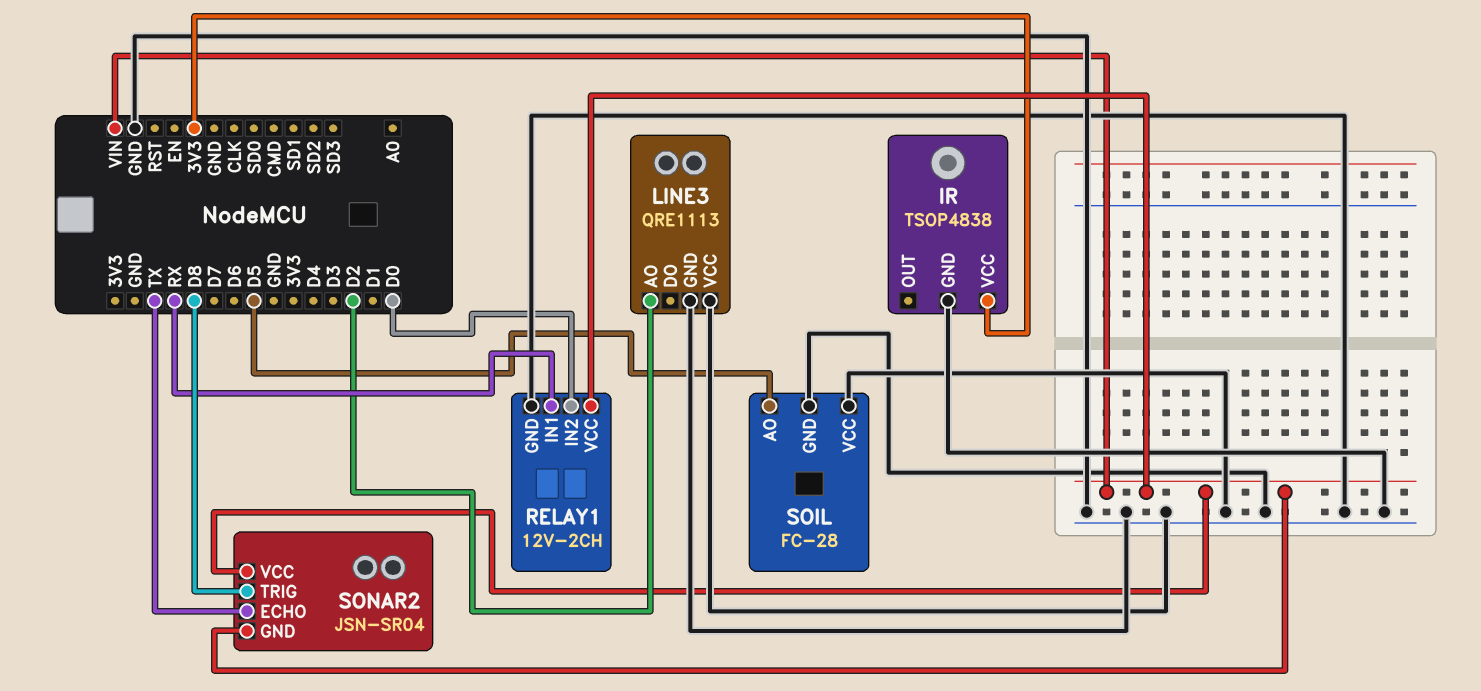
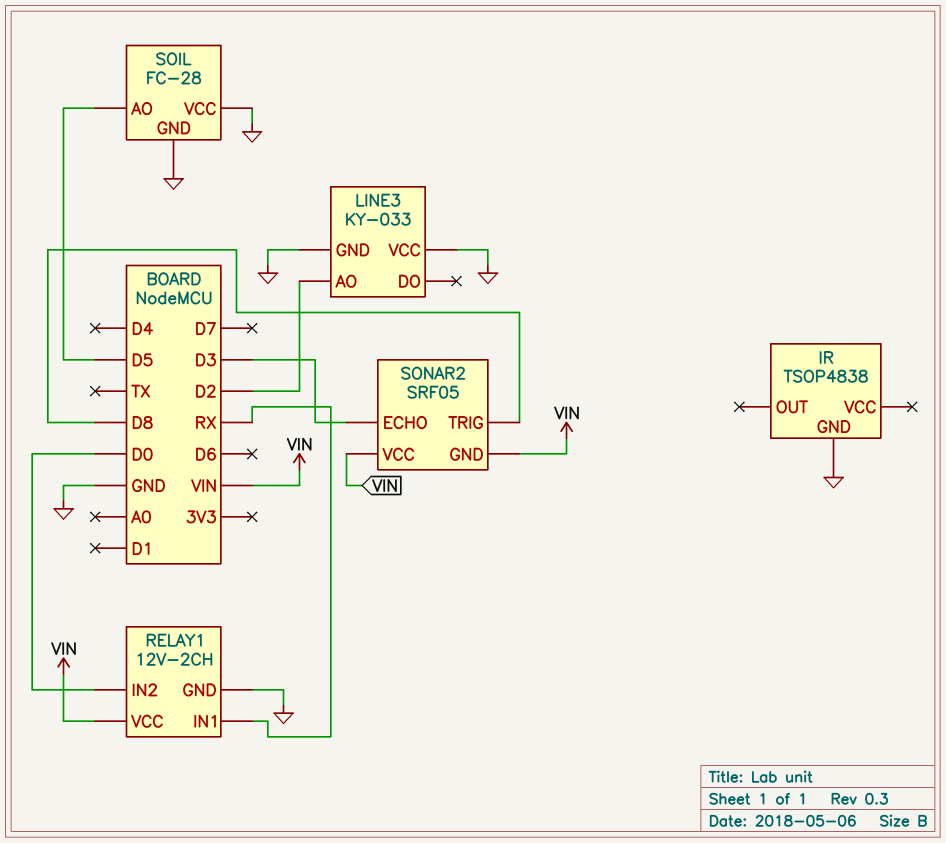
IR pin VCC: 3V3 -> none
LINE3: QRE1113 -> KY-033
SONAR2: JSN-SR04 -> SRF05
SONAR2 pin ECHO: TX -> D3

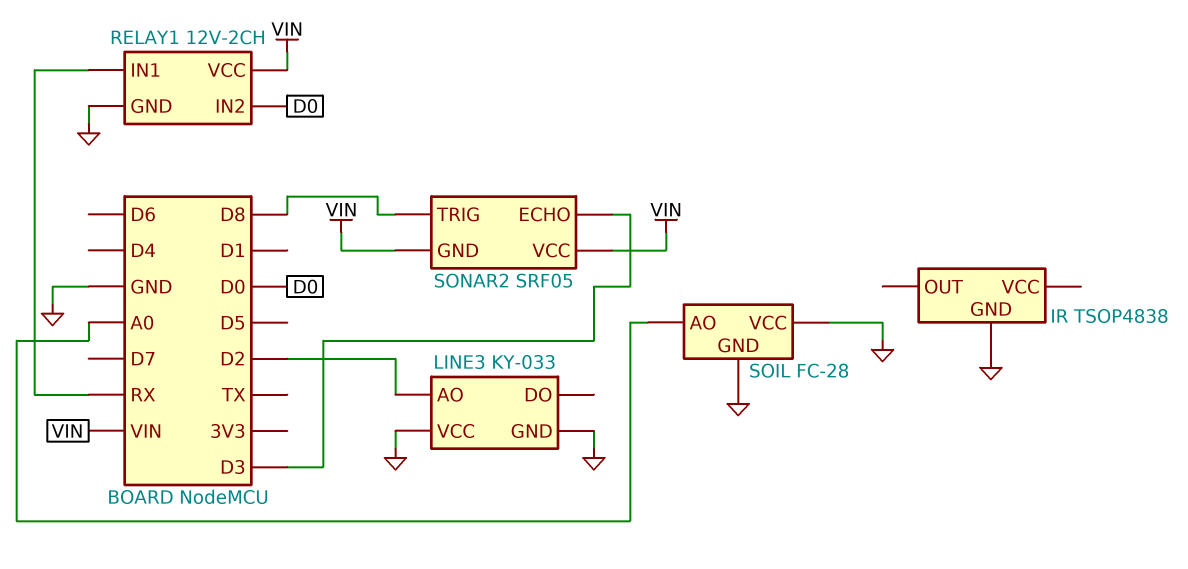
SOIL pin AO: D5 -> A0

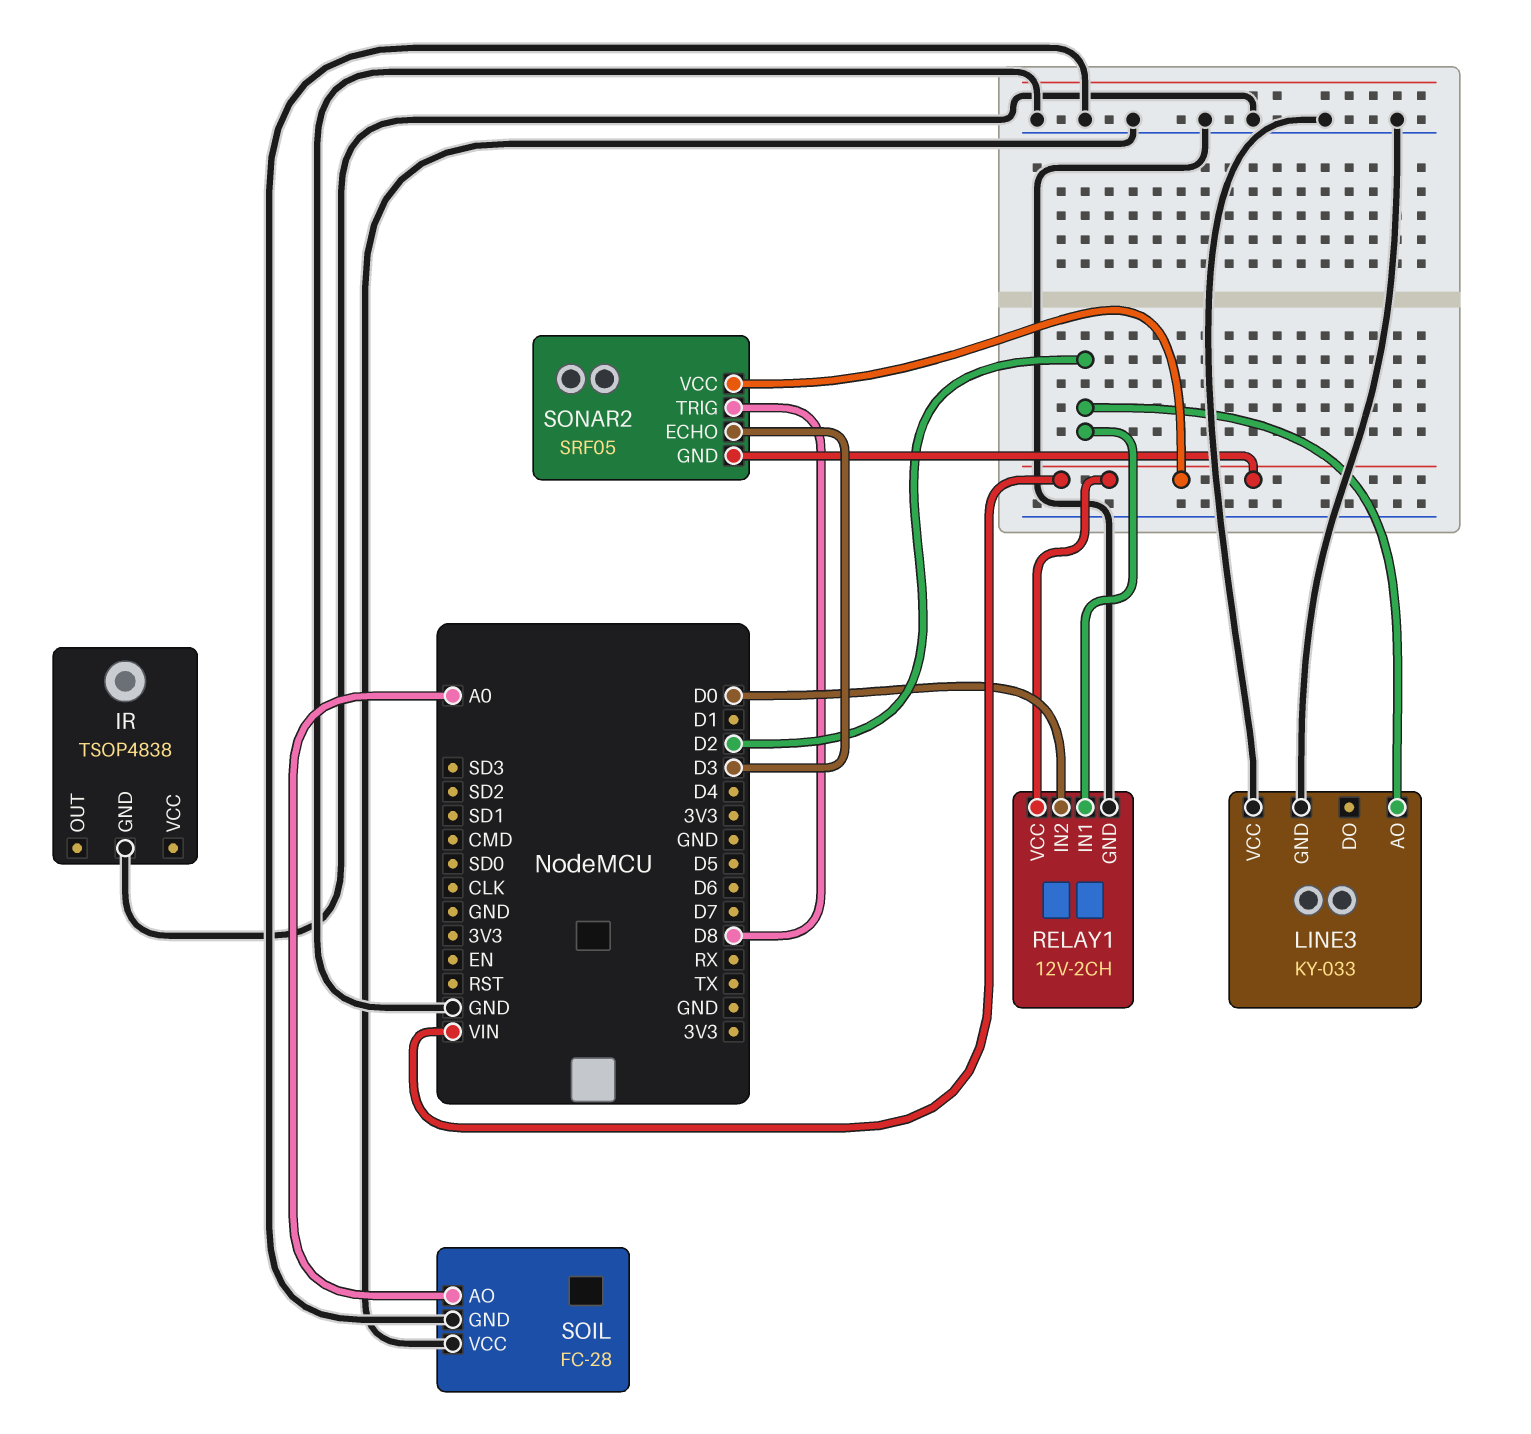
RELAY1 pin IN1: RX -> D2

